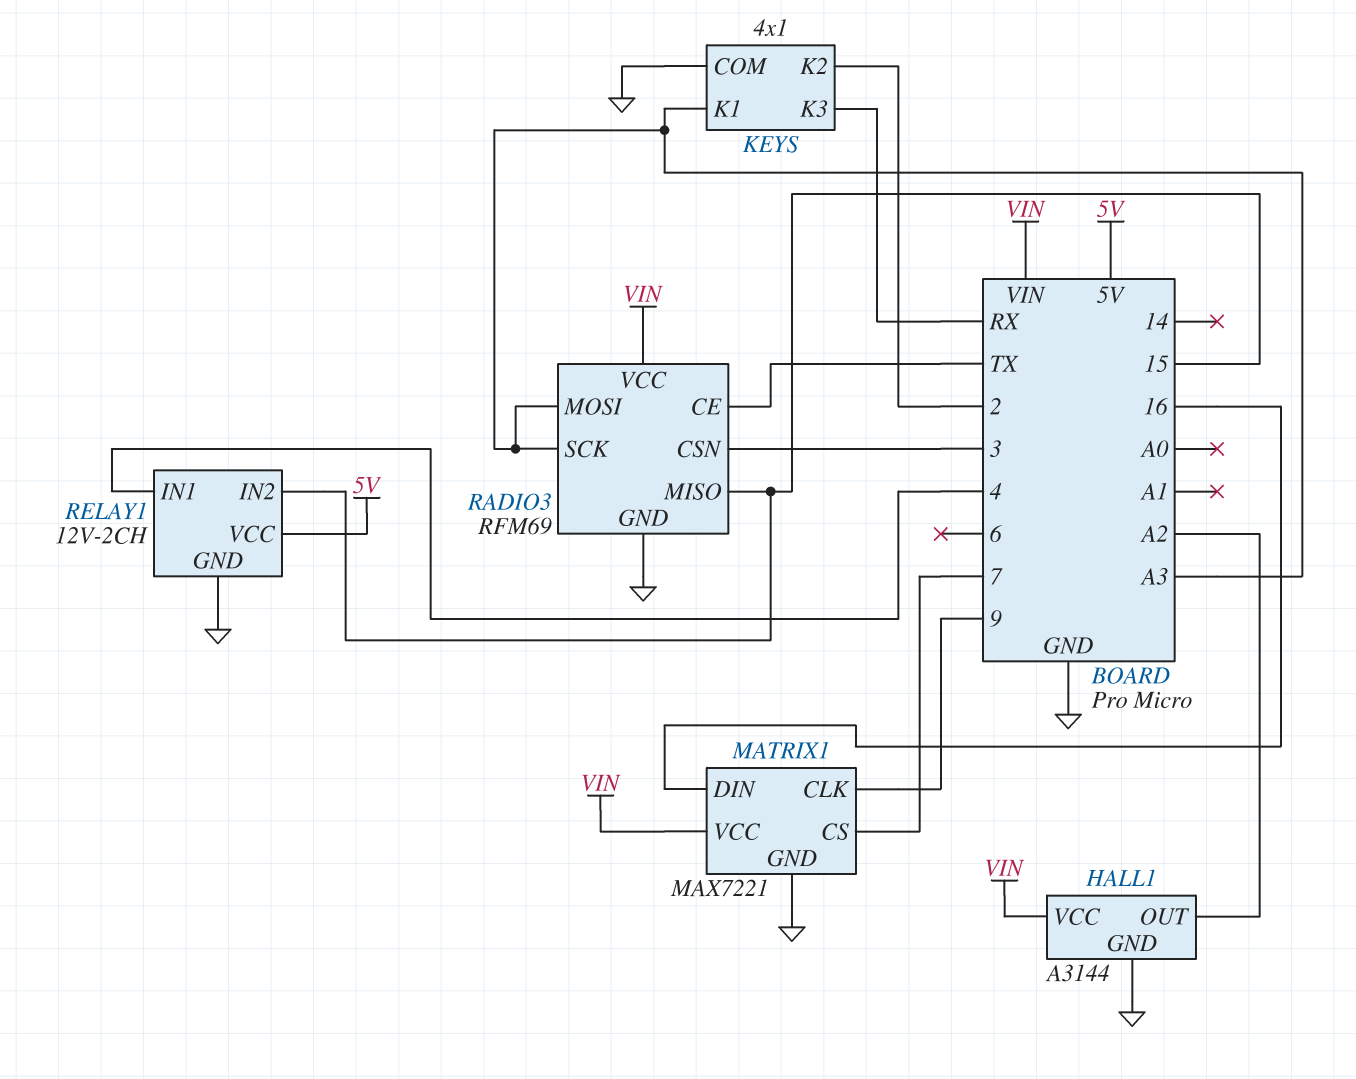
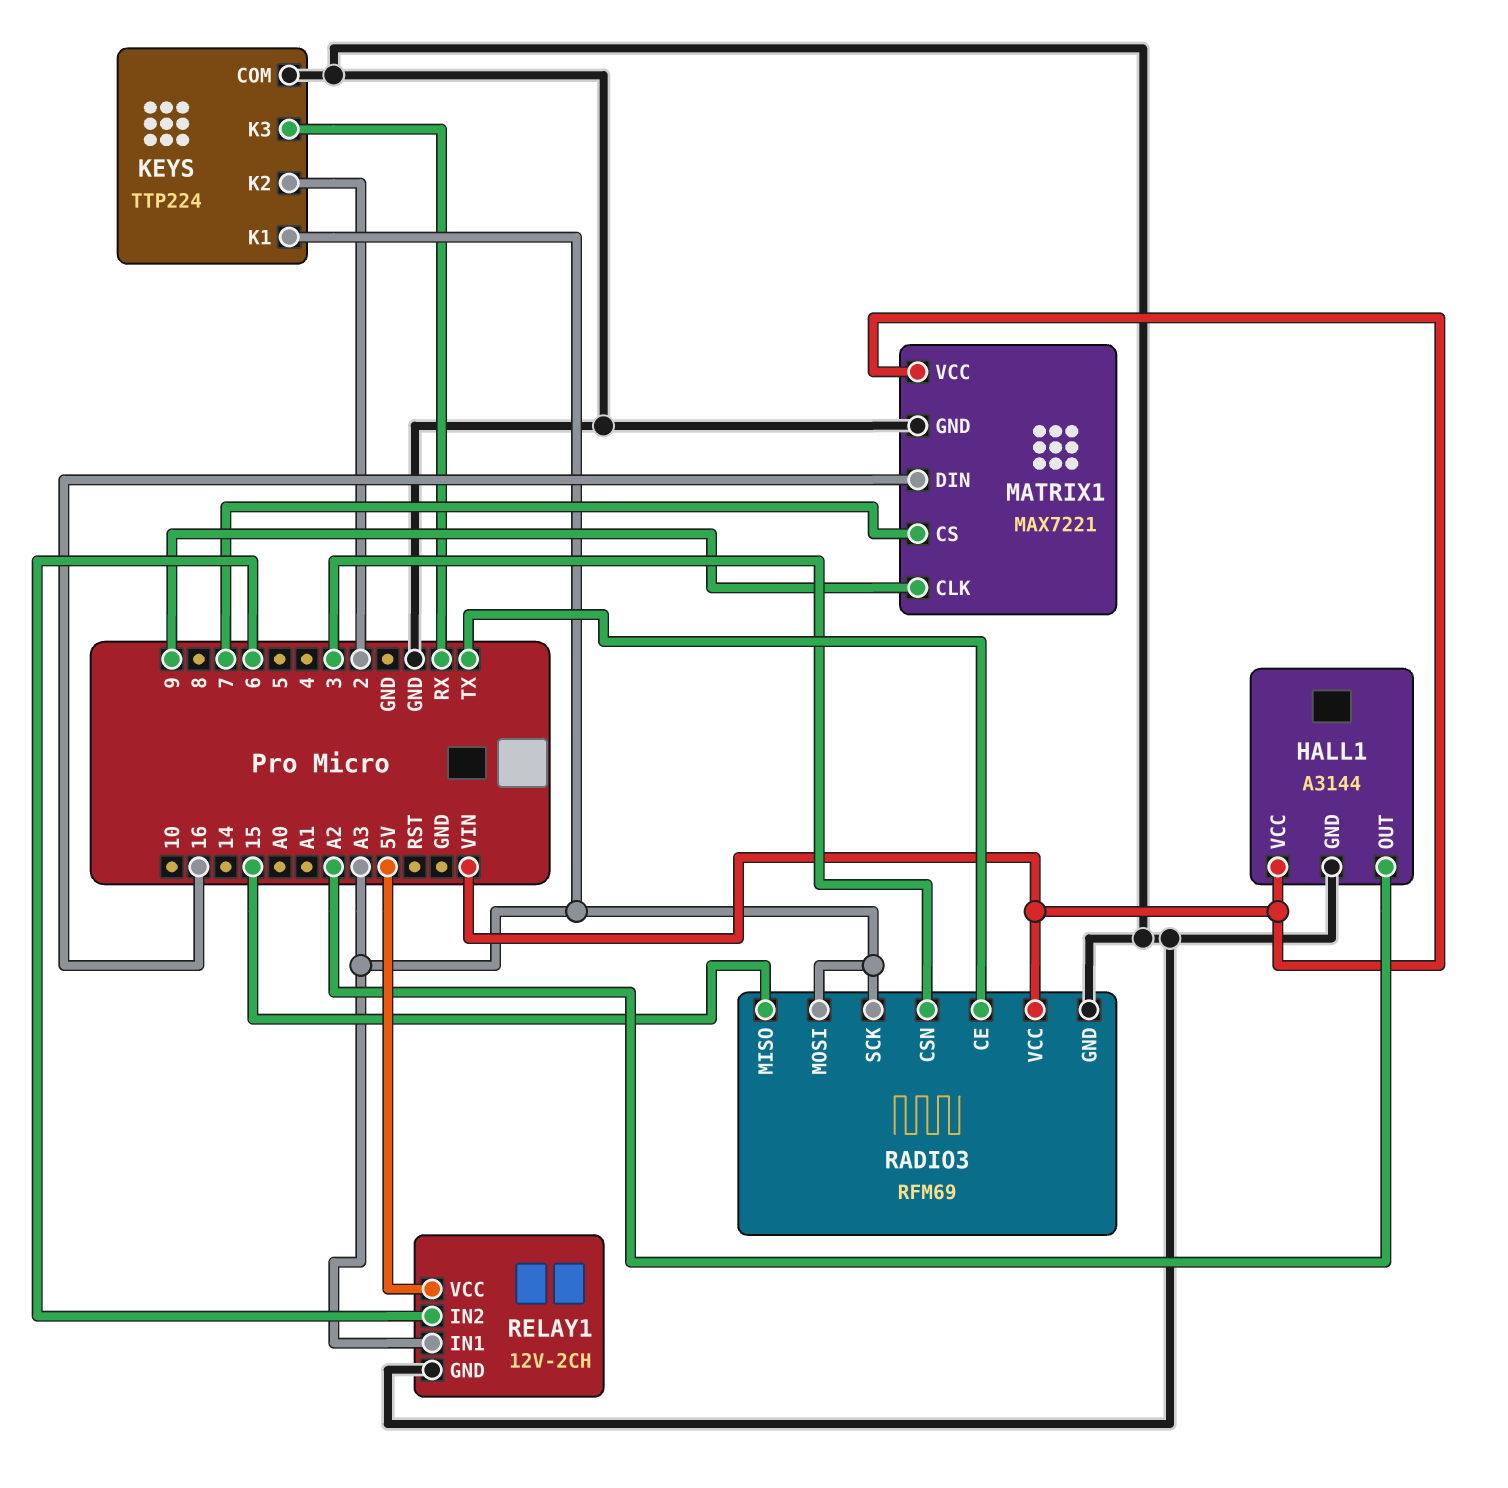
KEYS: 4x1 -> TTP224
RELAY1 pin IN1: 4 -> A3
RELAY1 pin IN2: 15 -> 6

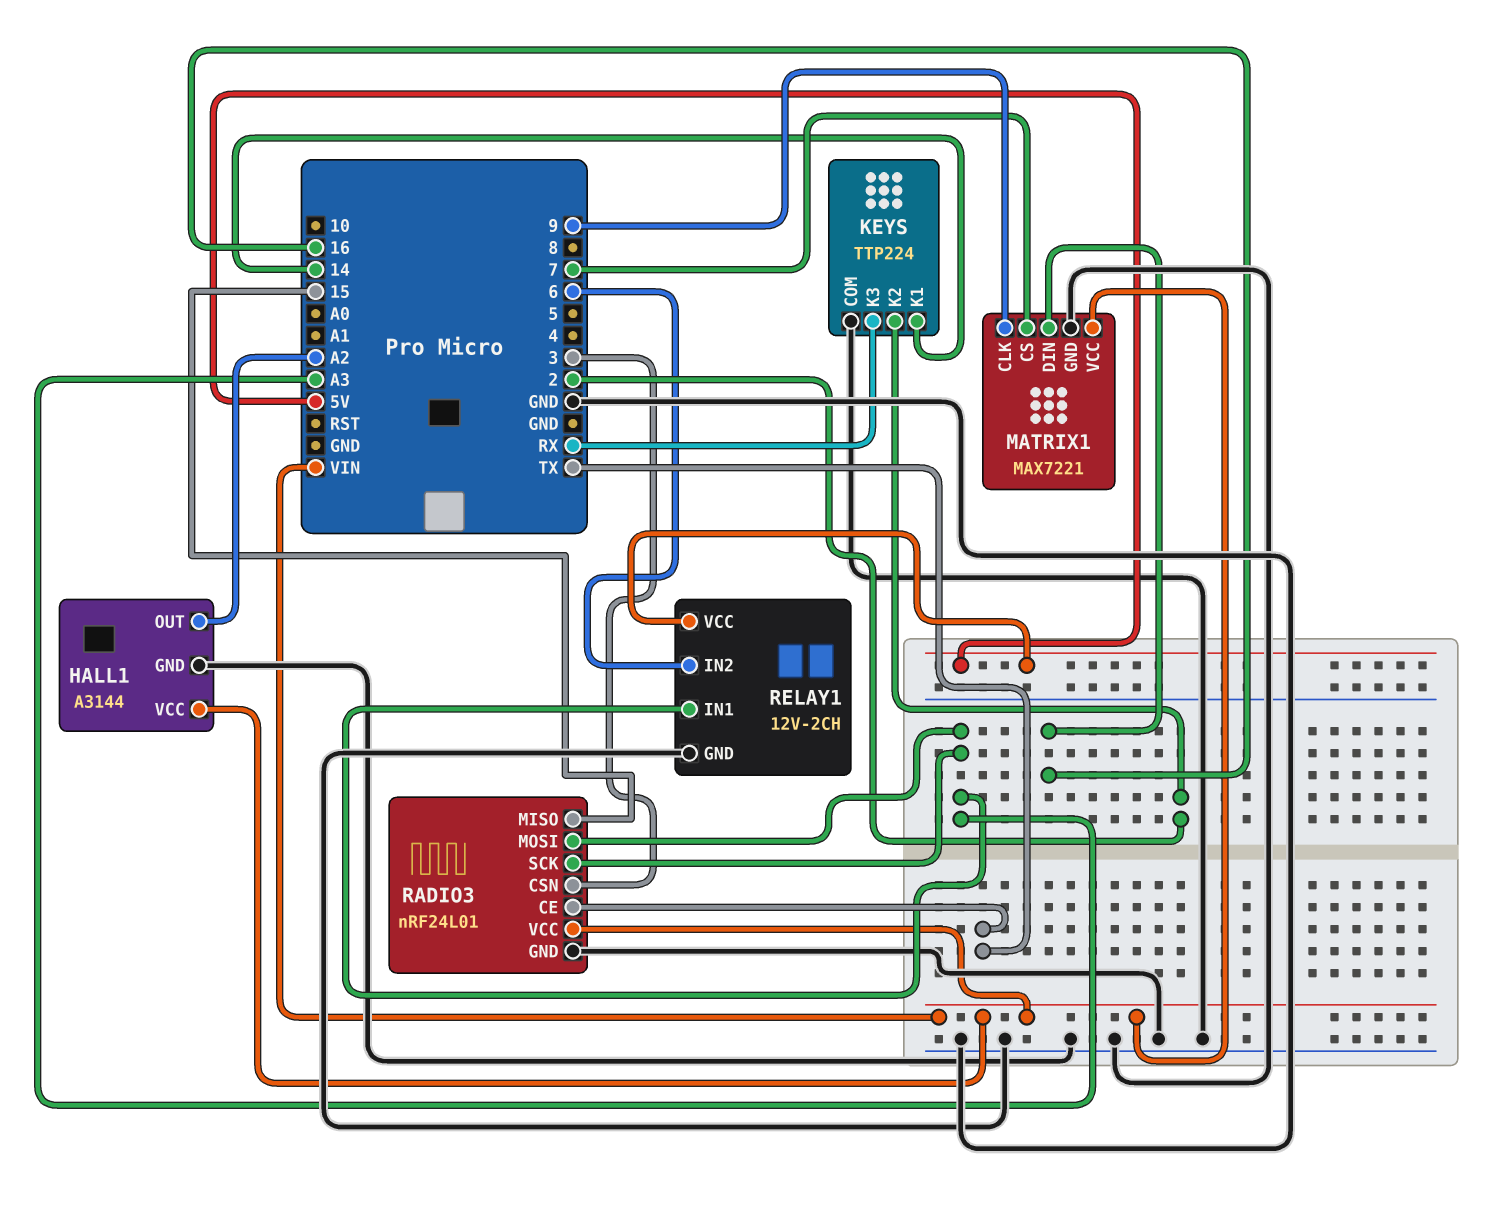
KEYS pin K1: A3 -> 14
RADIO3: RFM69 -> nRF24L01

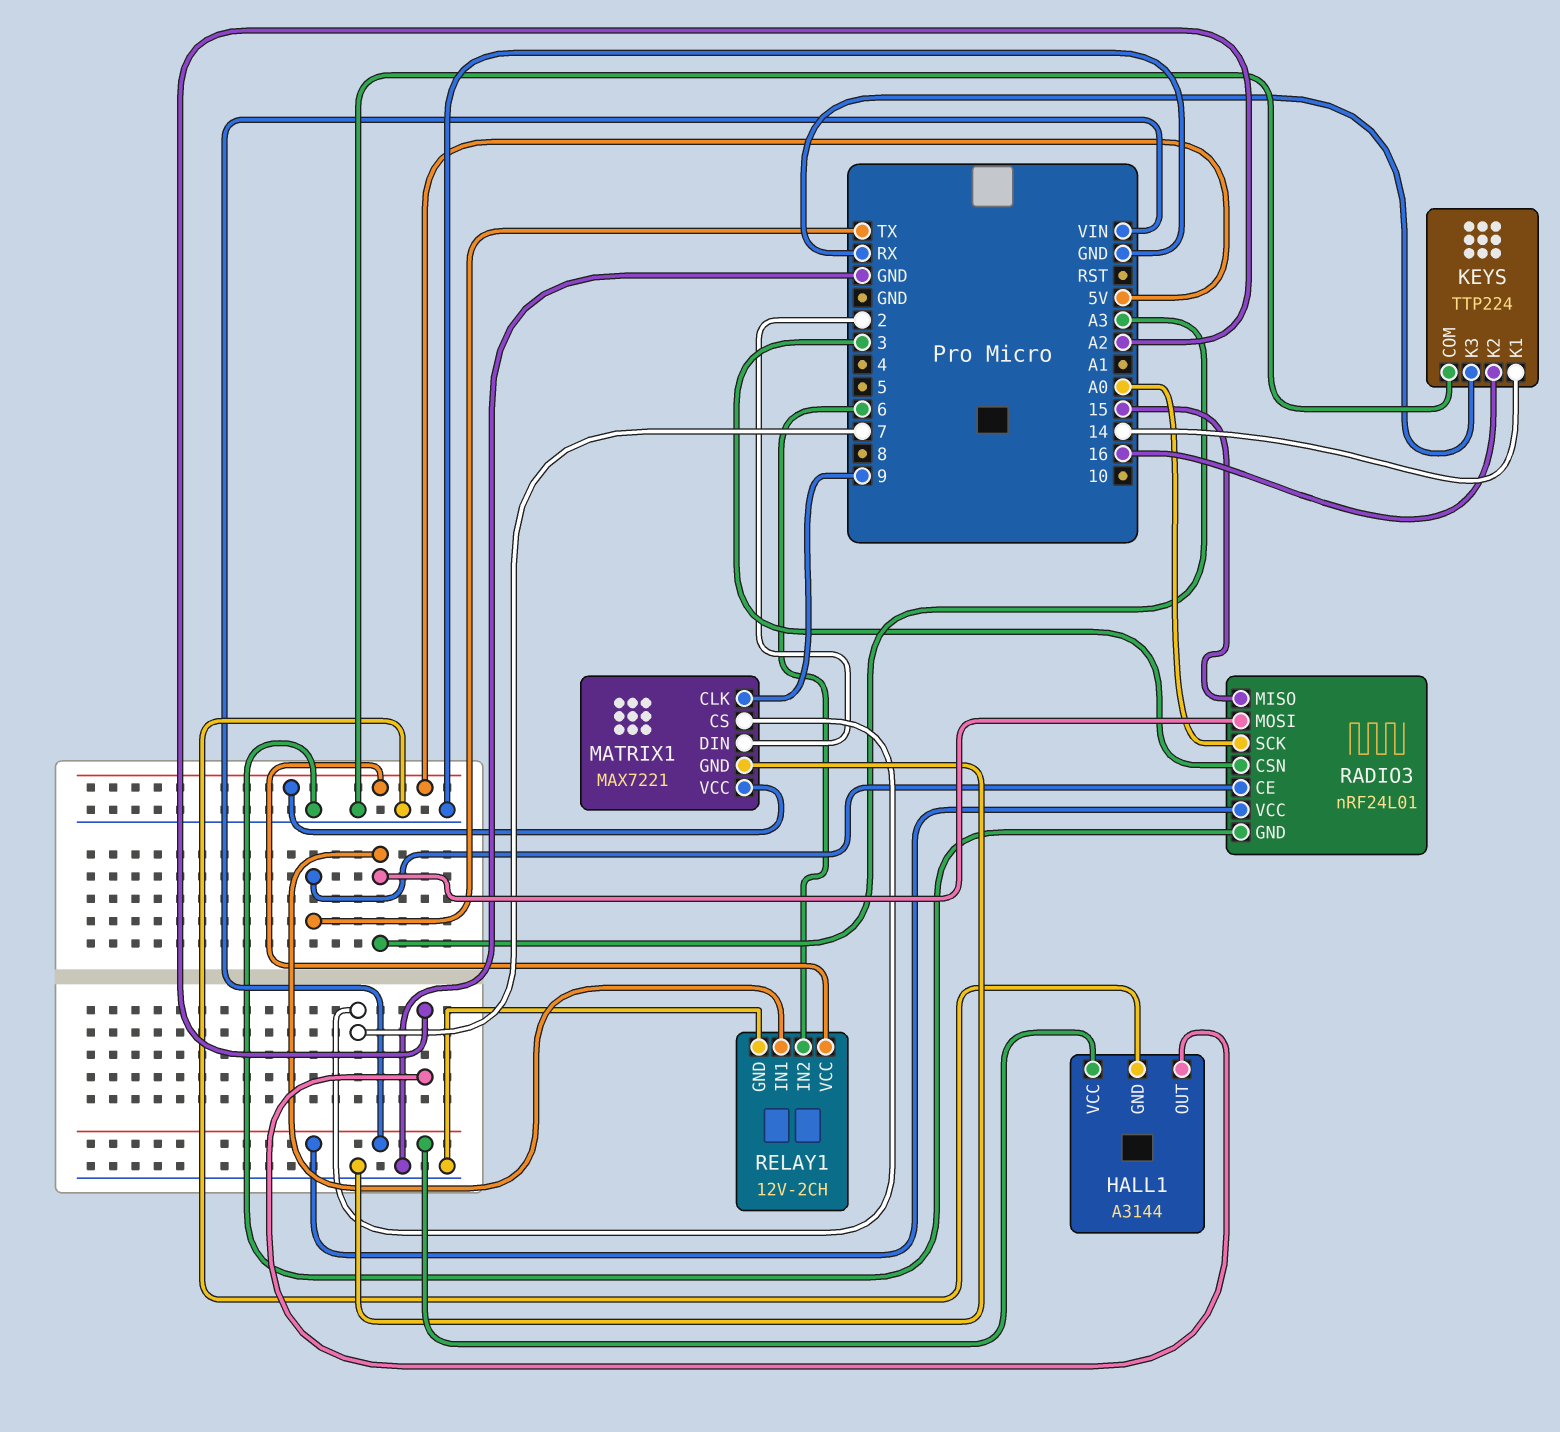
KEYS pin K2: 2 -> 16
MATRIX1 pin DIN: 16 -> 2
MATRIX1 pin VCC: VIN -> 5V
RADIO3 pin SCK: A3 -> A0

